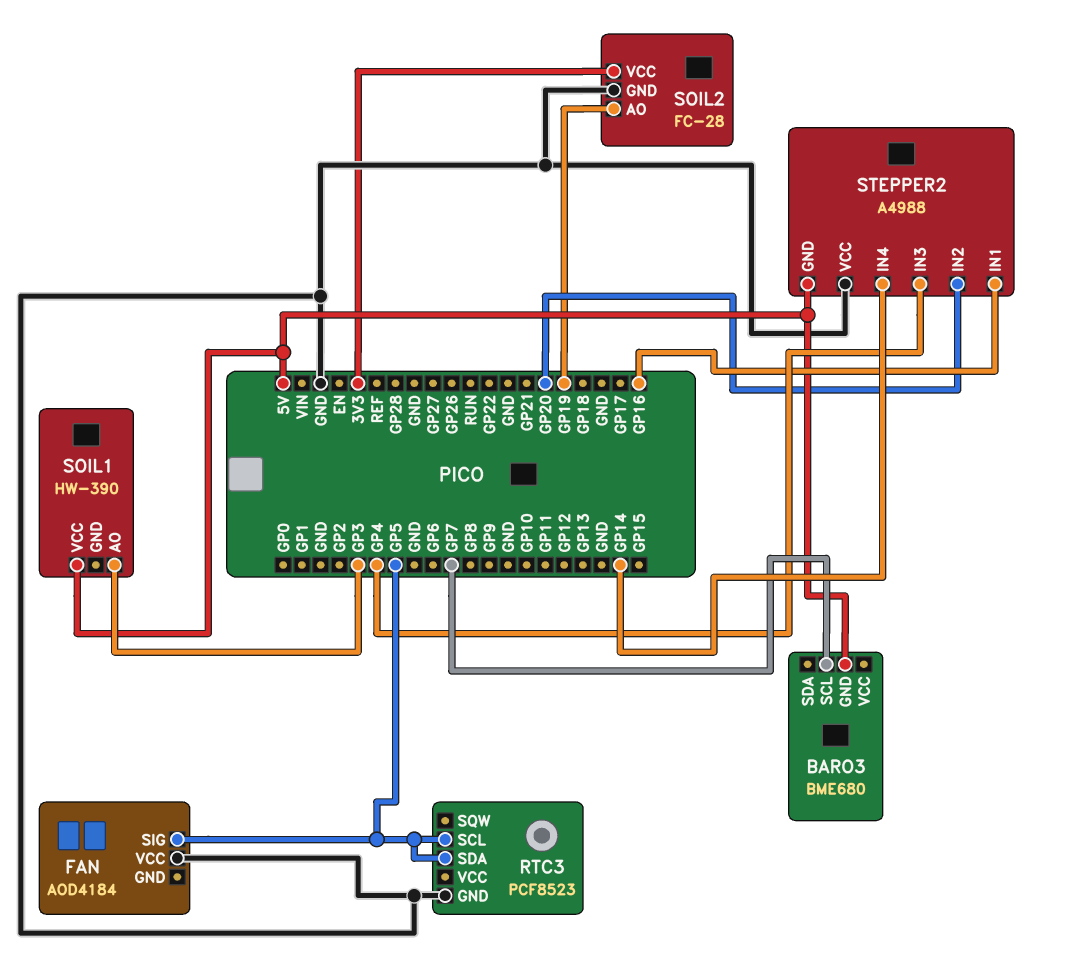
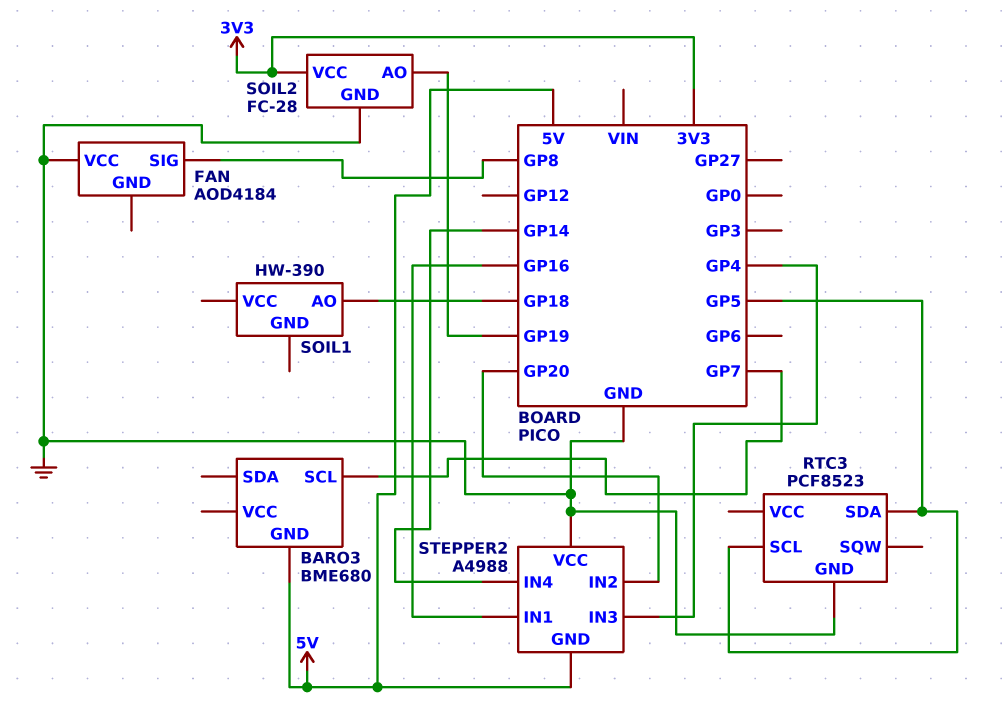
FAN pin SIG: GP5 -> GP8
SOIL1 pin AO: GP3 -> GP18
SOIL1 pin VCC: 5V -> none

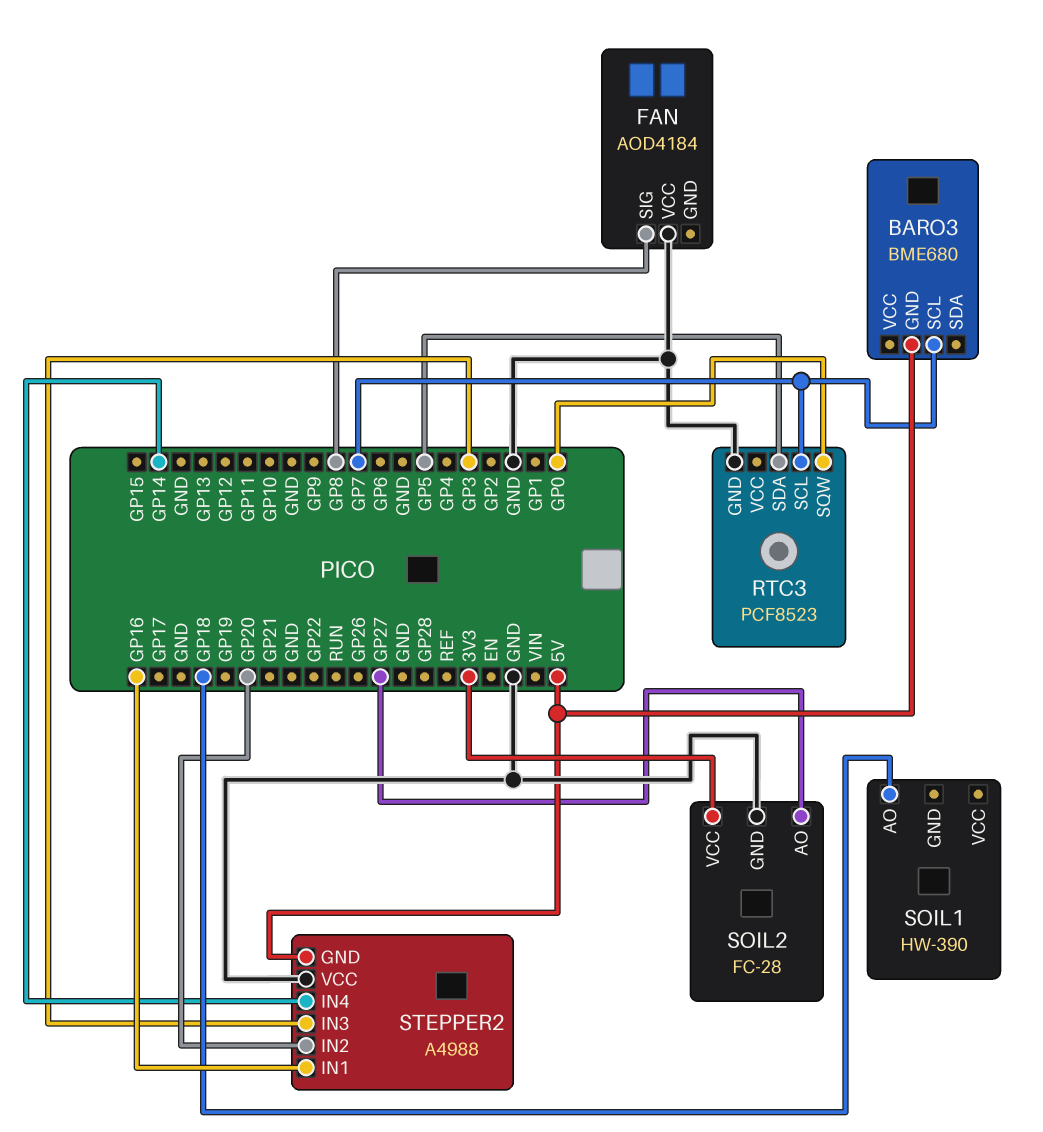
RTC3 pin SCL: GP5 -> GP7
RTC3 pin SQW: none -> GP0
SOIL2 pin AO: GP19 -> GP27
STEPPER2 pin IN3: GP4 -> GP3

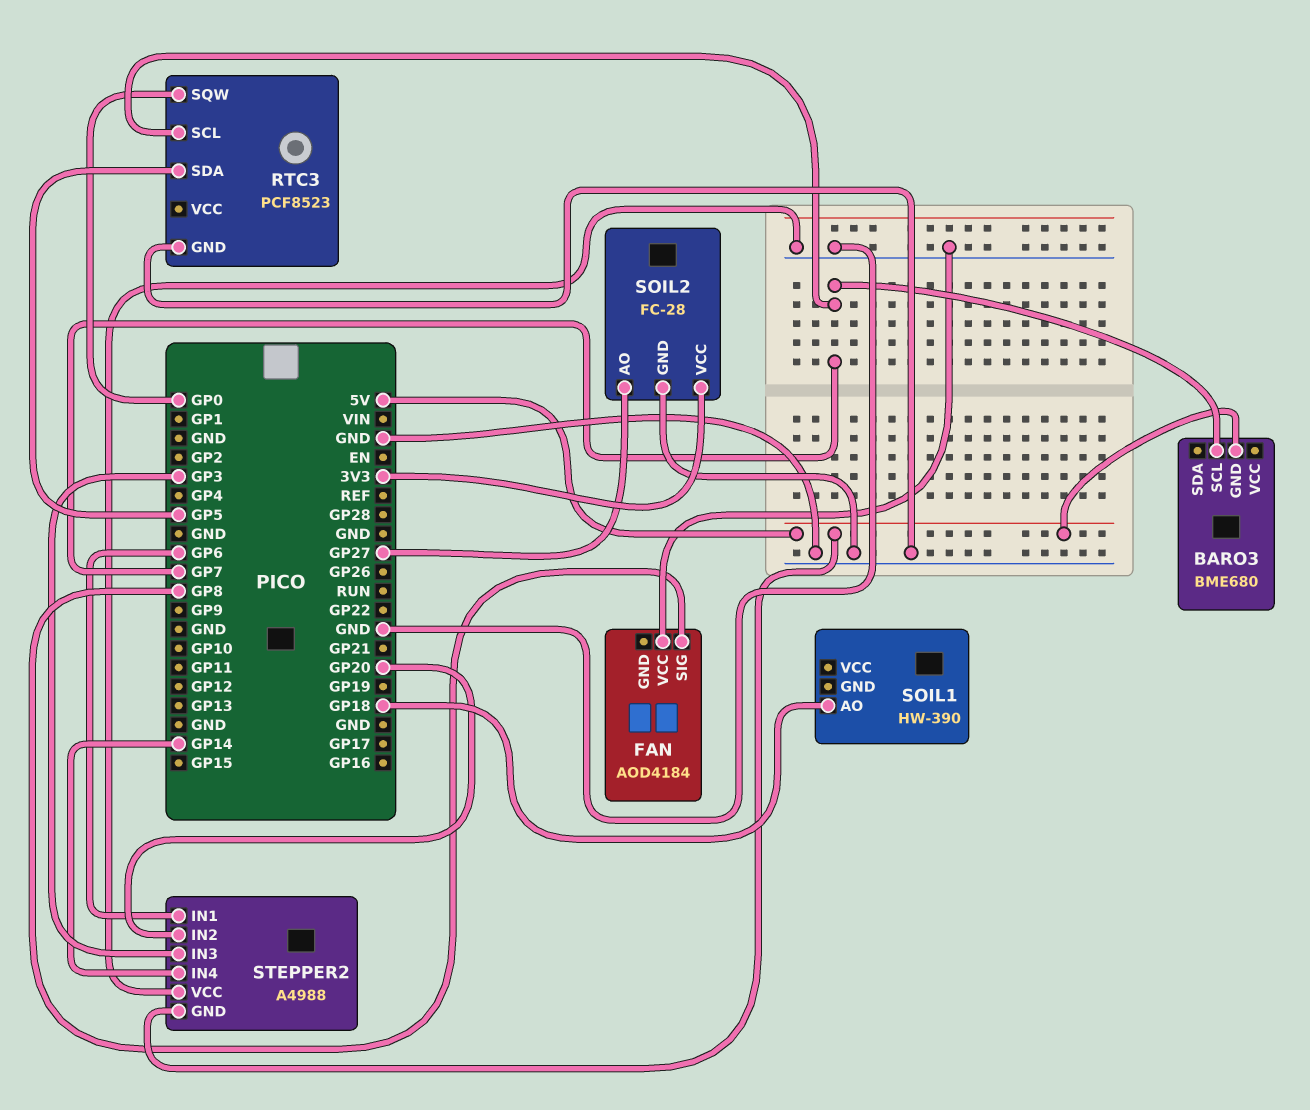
STEPPER2 pin IN1: GP16 -> GP6

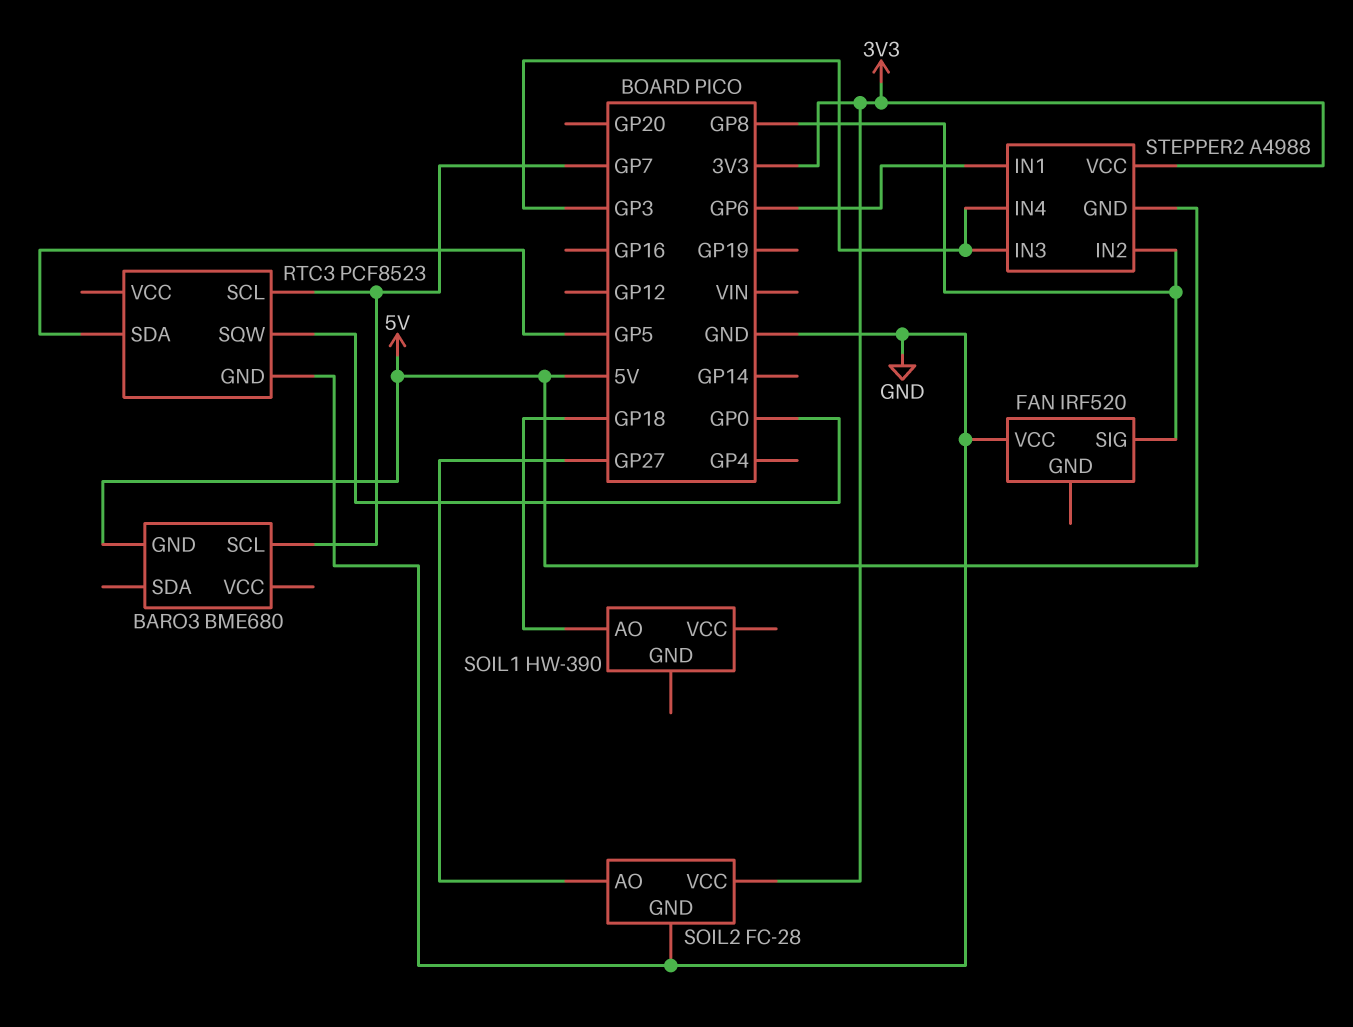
FAN: AOD4184 -> IRF520
STEPPER2 pin IN2: GP20 -> GP8
STEPPER2 pin IN4: GP14 -> GP3
STEPPER2 pin VCC: GND -> 3V3

